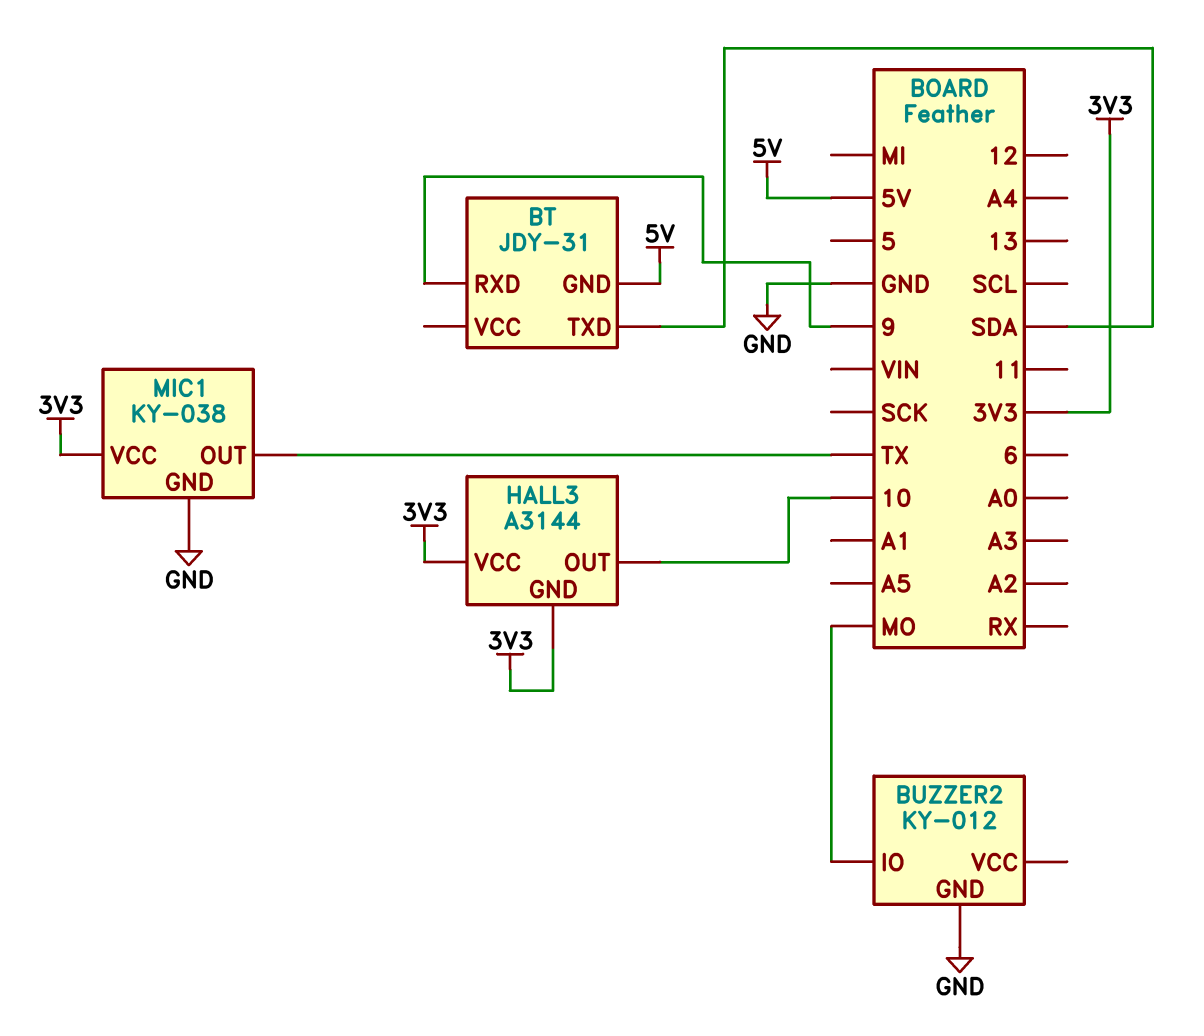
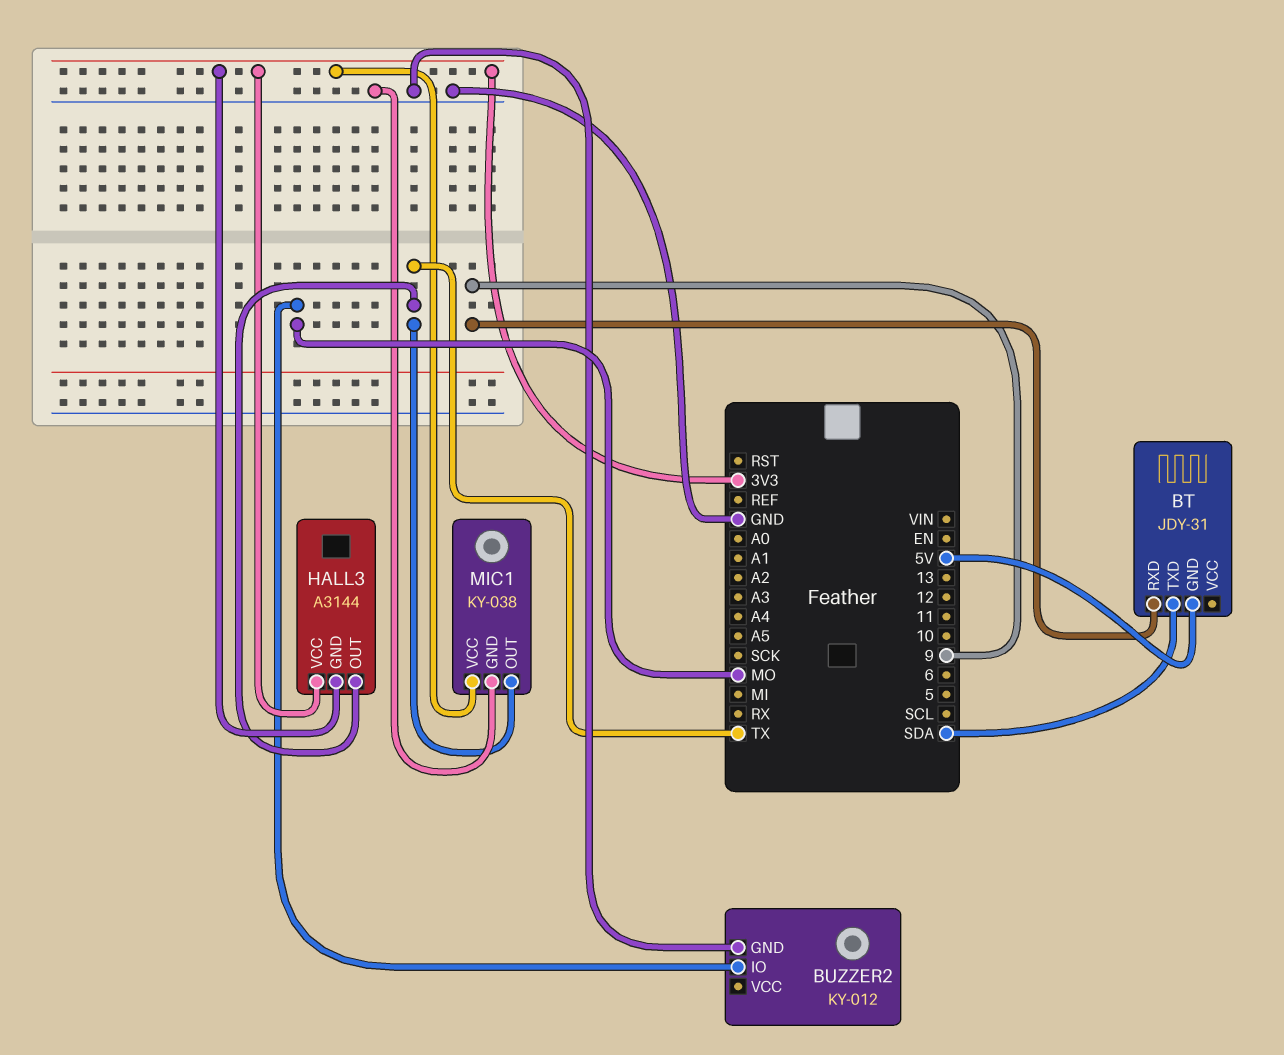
HALL3 pin OUT: 10 -> TX

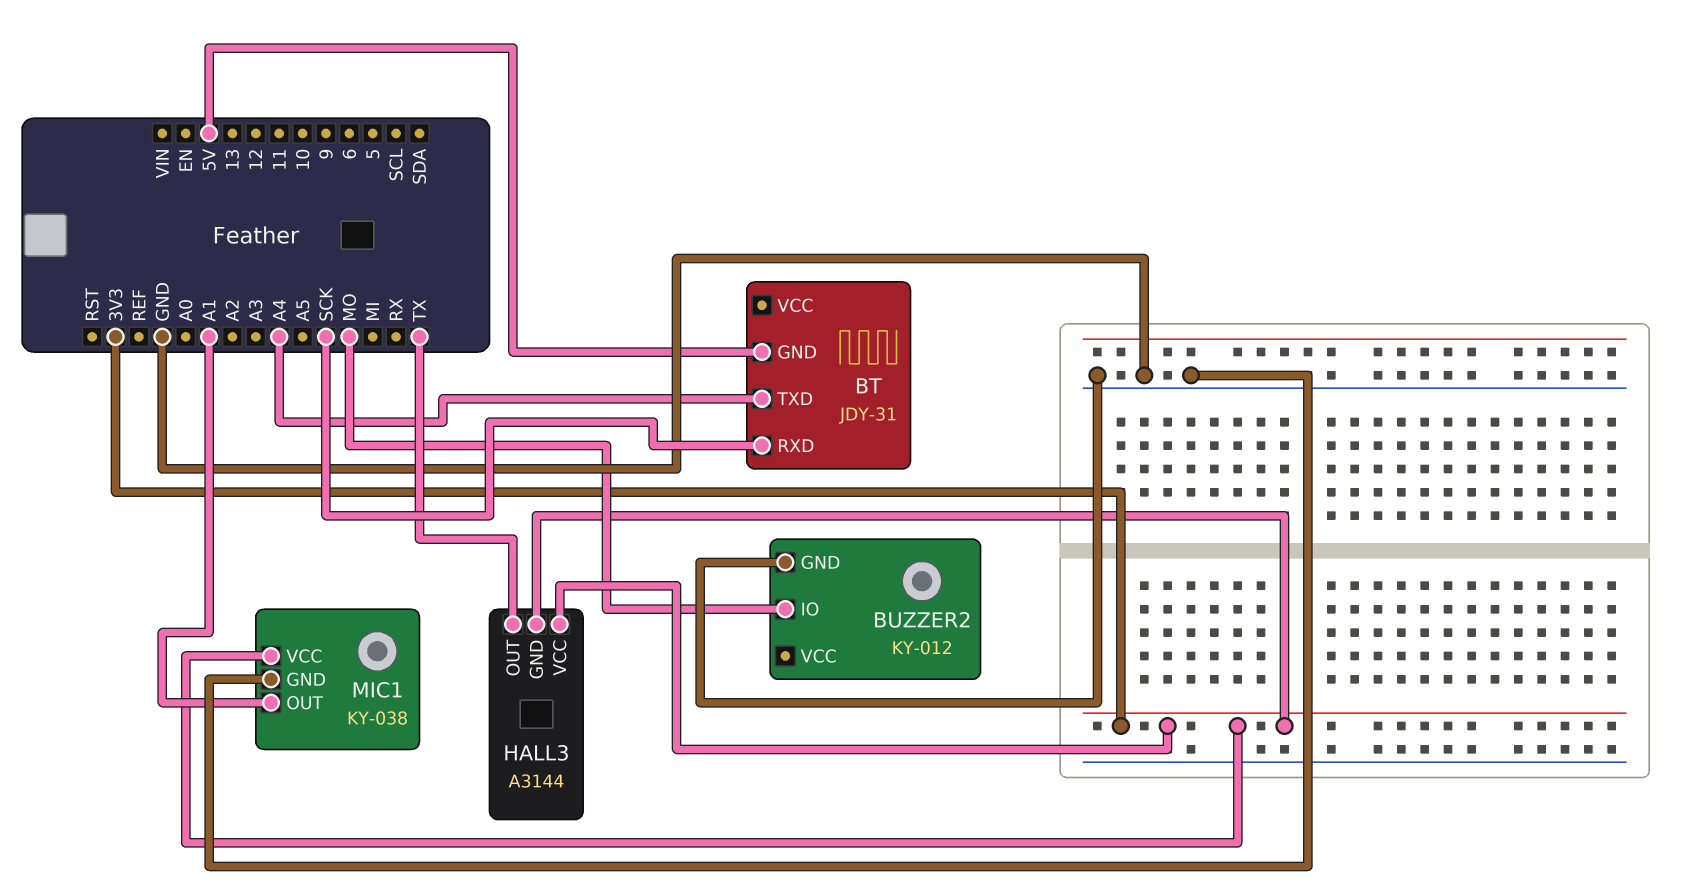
BT pin RXD: 9 -> SCK
BT pin TXD: SDA -> A4
MIC1 pin OUT: TX -> A1

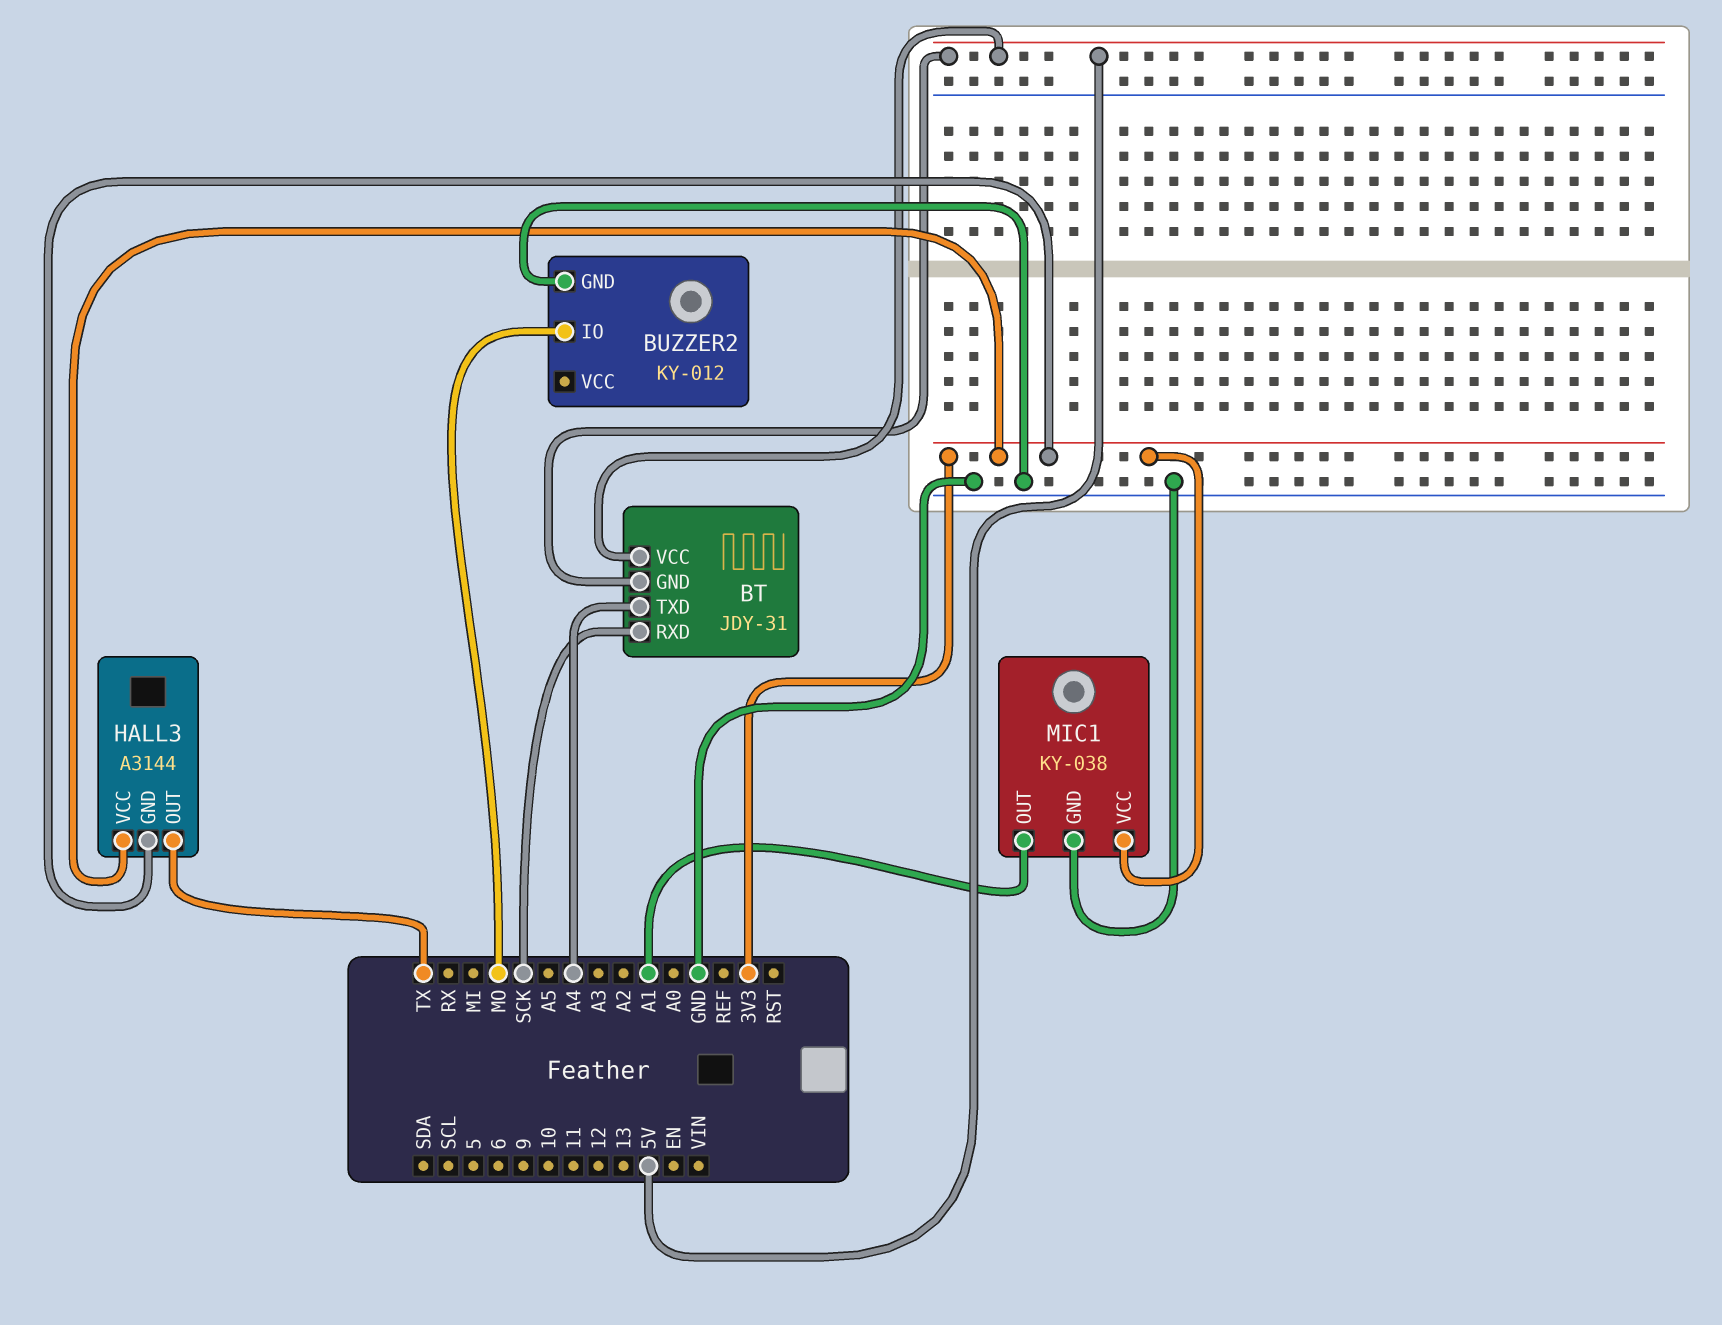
BT pin VCC: none -> 5V

